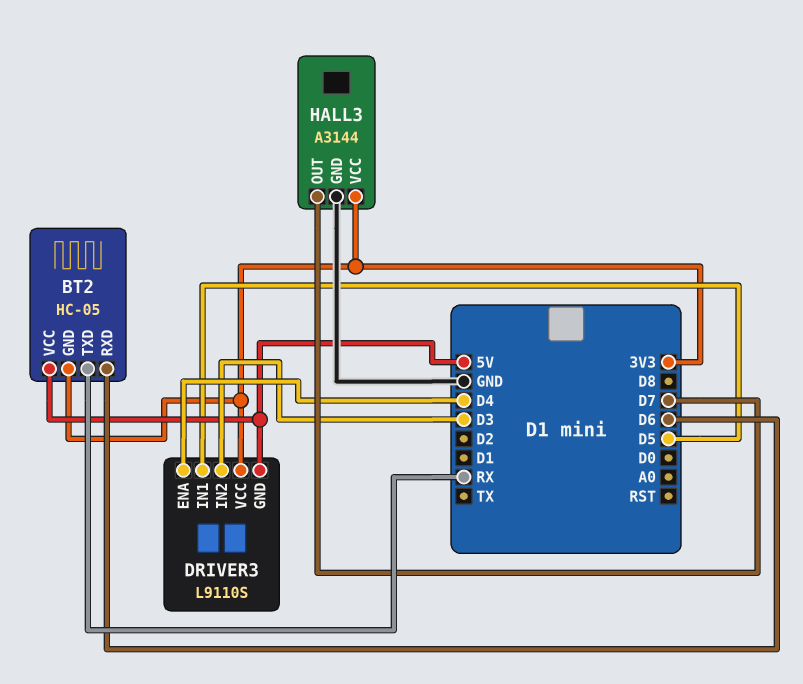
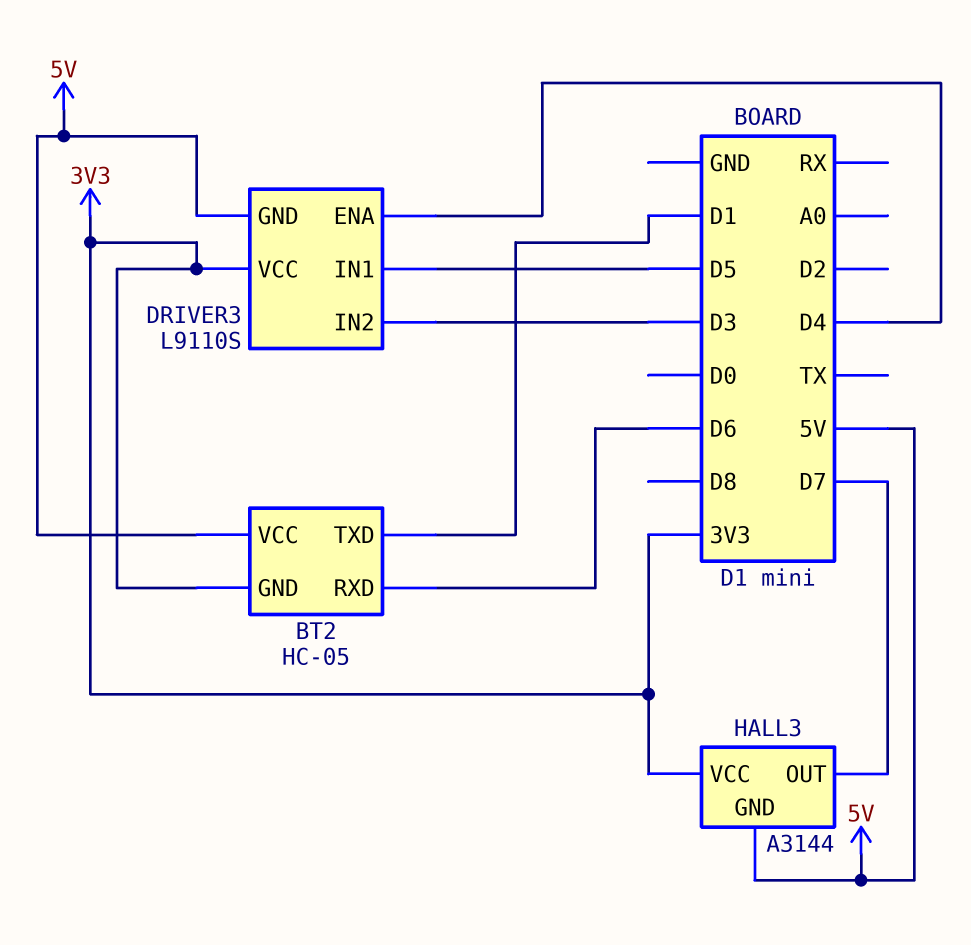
BT2 pin TXD: RX -> D1
HALL3 pin GND: GND -> 5V

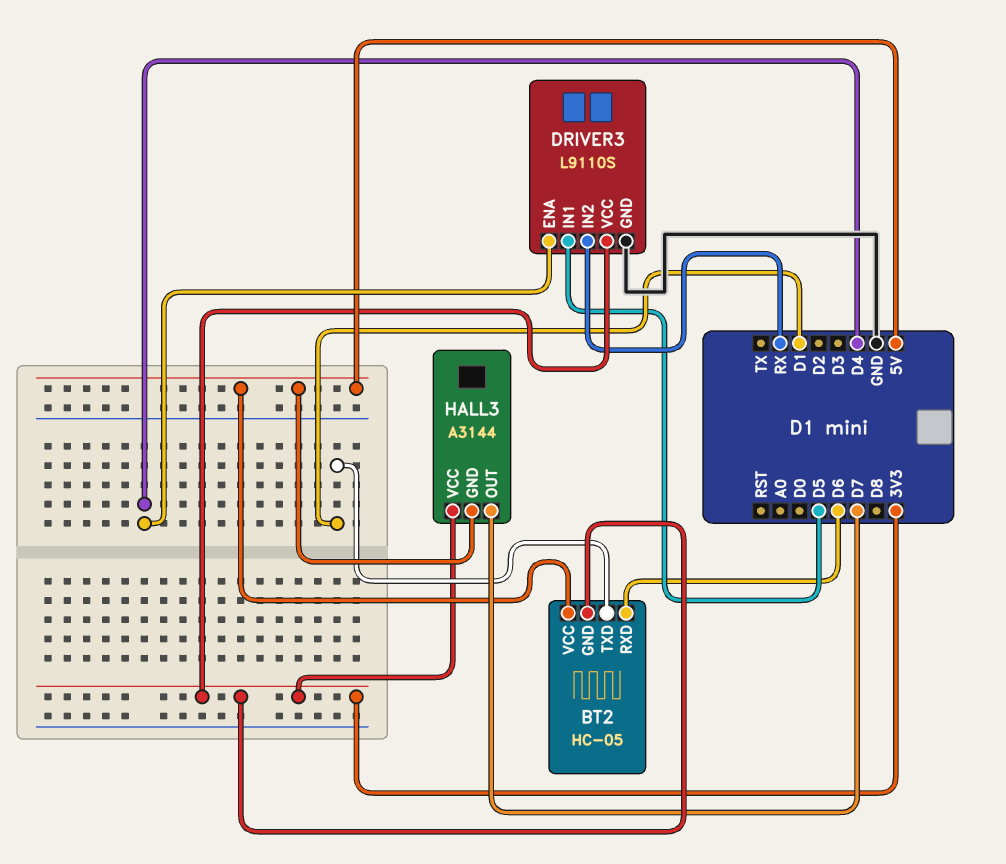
DRIVER3 pin GND: 5V -> GND
DRIVER3 pin IN2: D3 -> RX

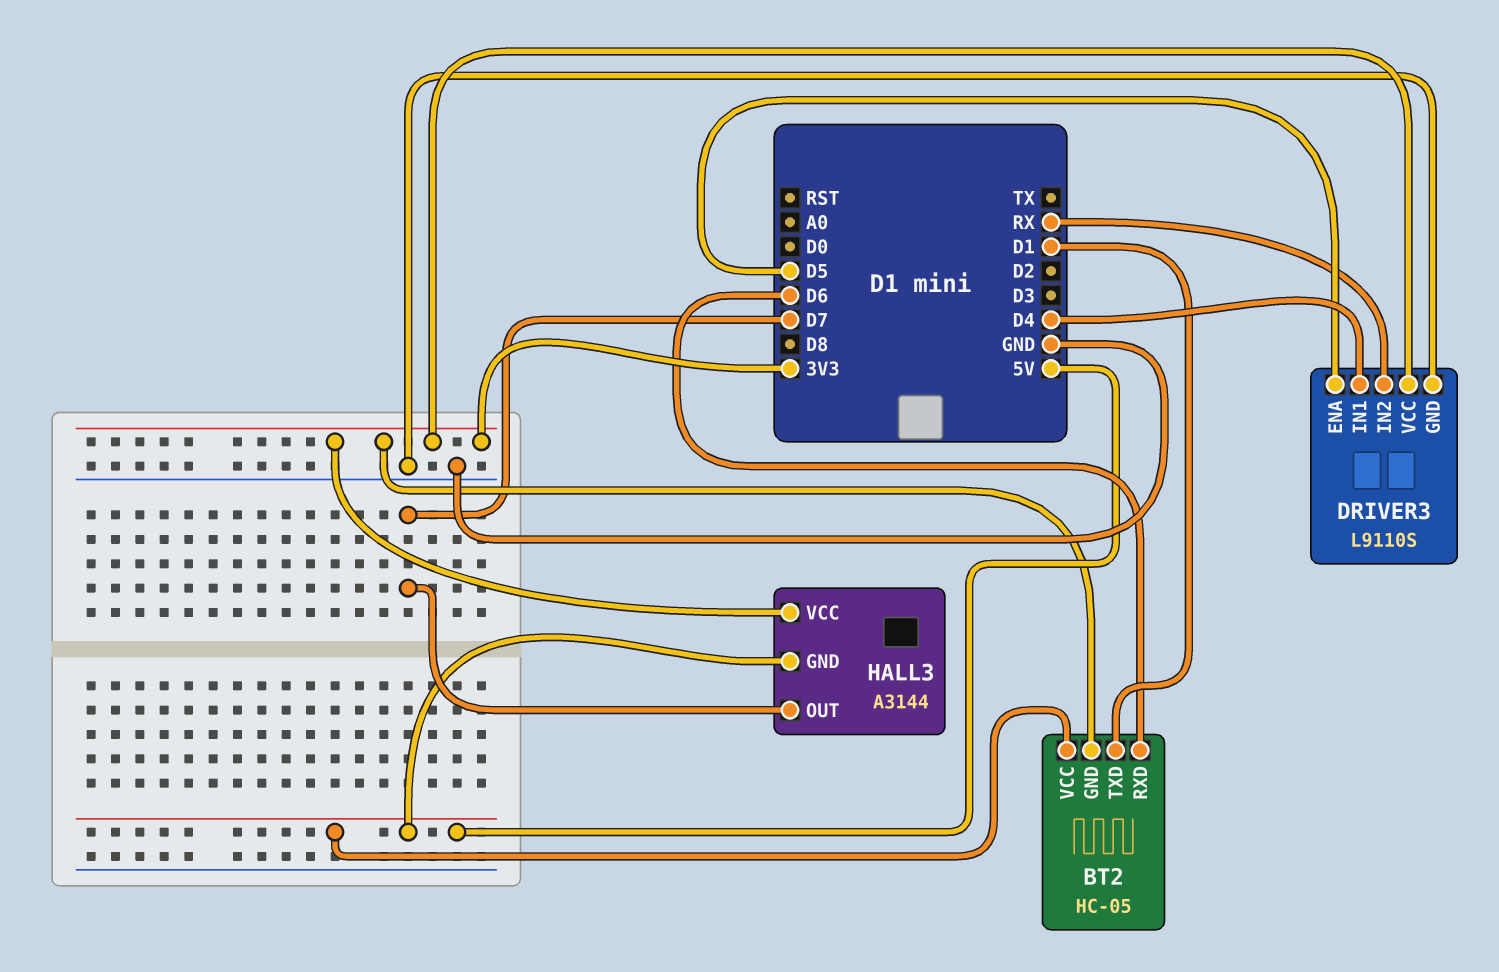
DRIVER3 pin ENA: D4 -> D5
DRIVER3 pin IN1: D5 -> D4

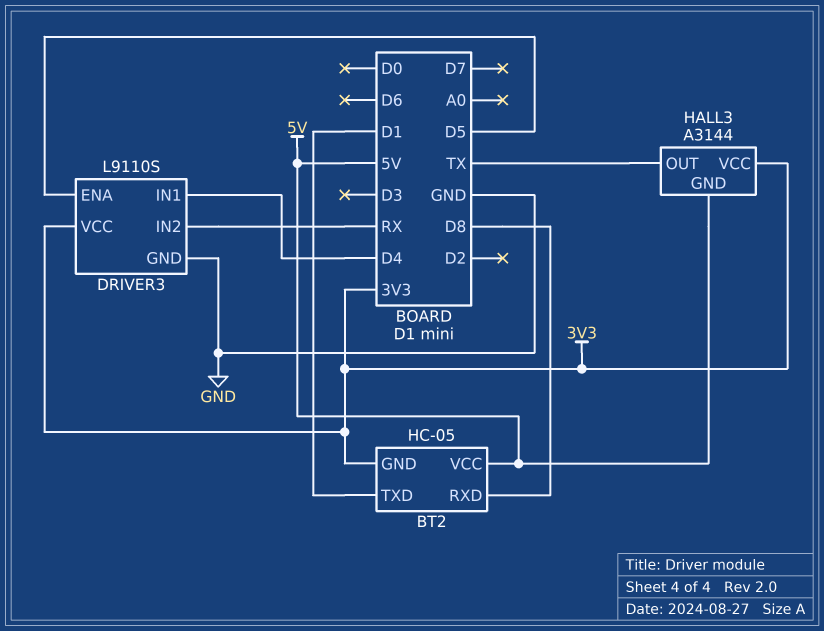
BT2 pin RXD: D6 -> D8
HALL3 pin OUT: D7 -> TX

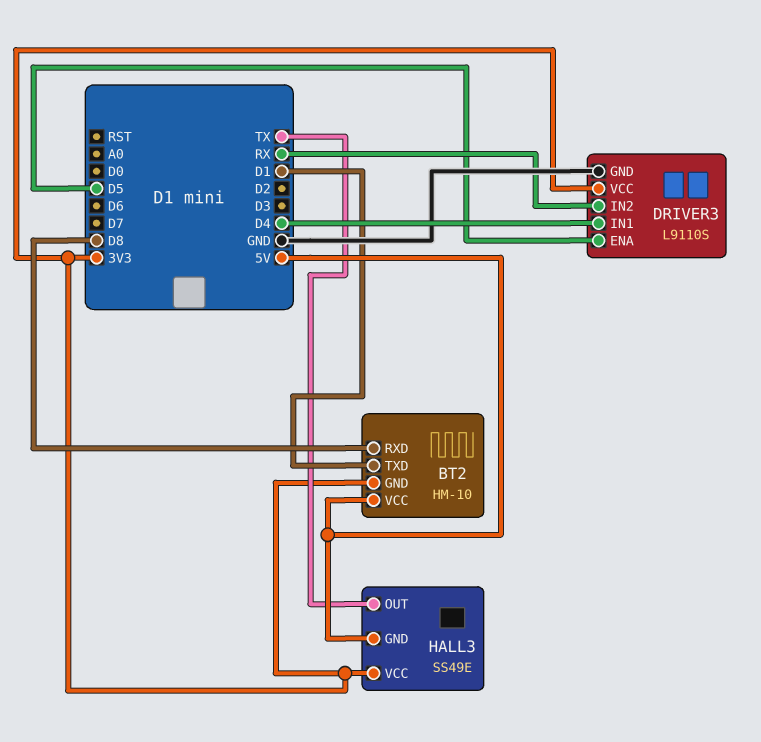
BT2: HC-05 -> HM-10
HALL3: A3144 -> SS49E

